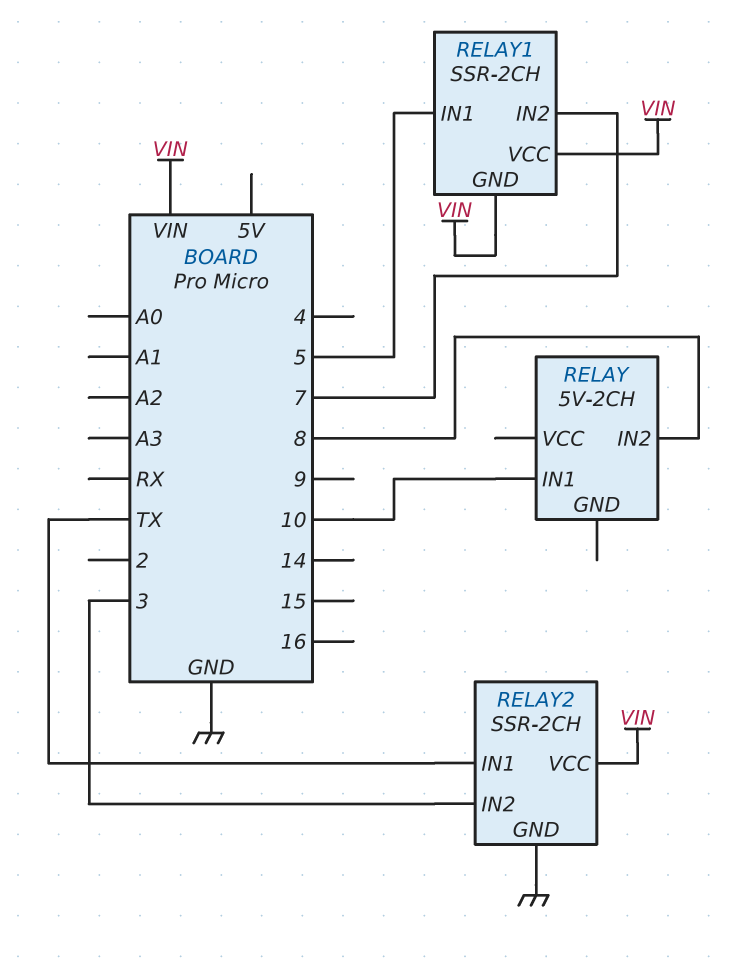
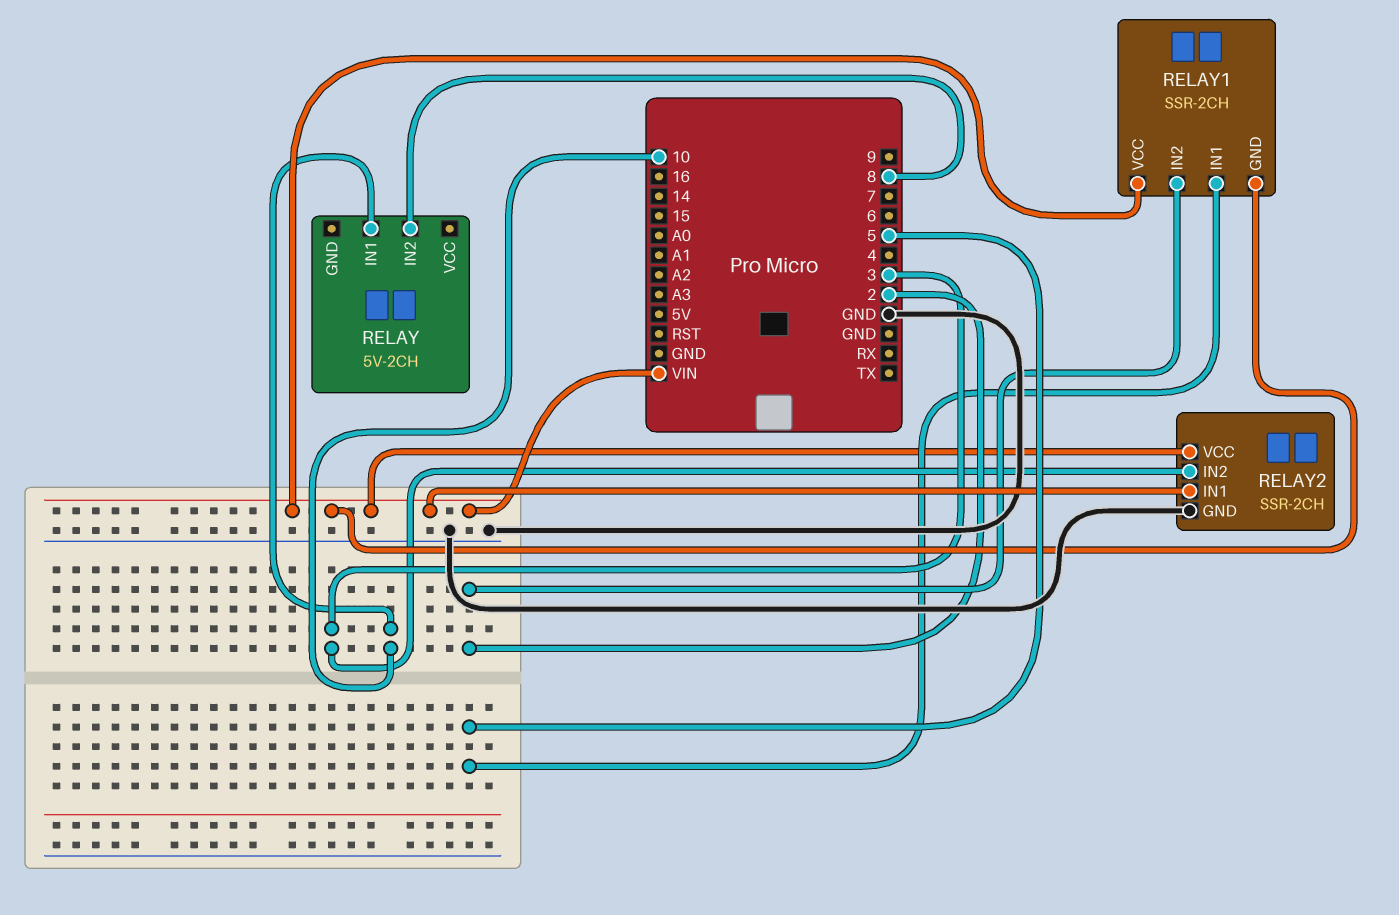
RELAY1 pin IN2: 7 -> 2
RELAY2 pin IN1: TX -> VIN

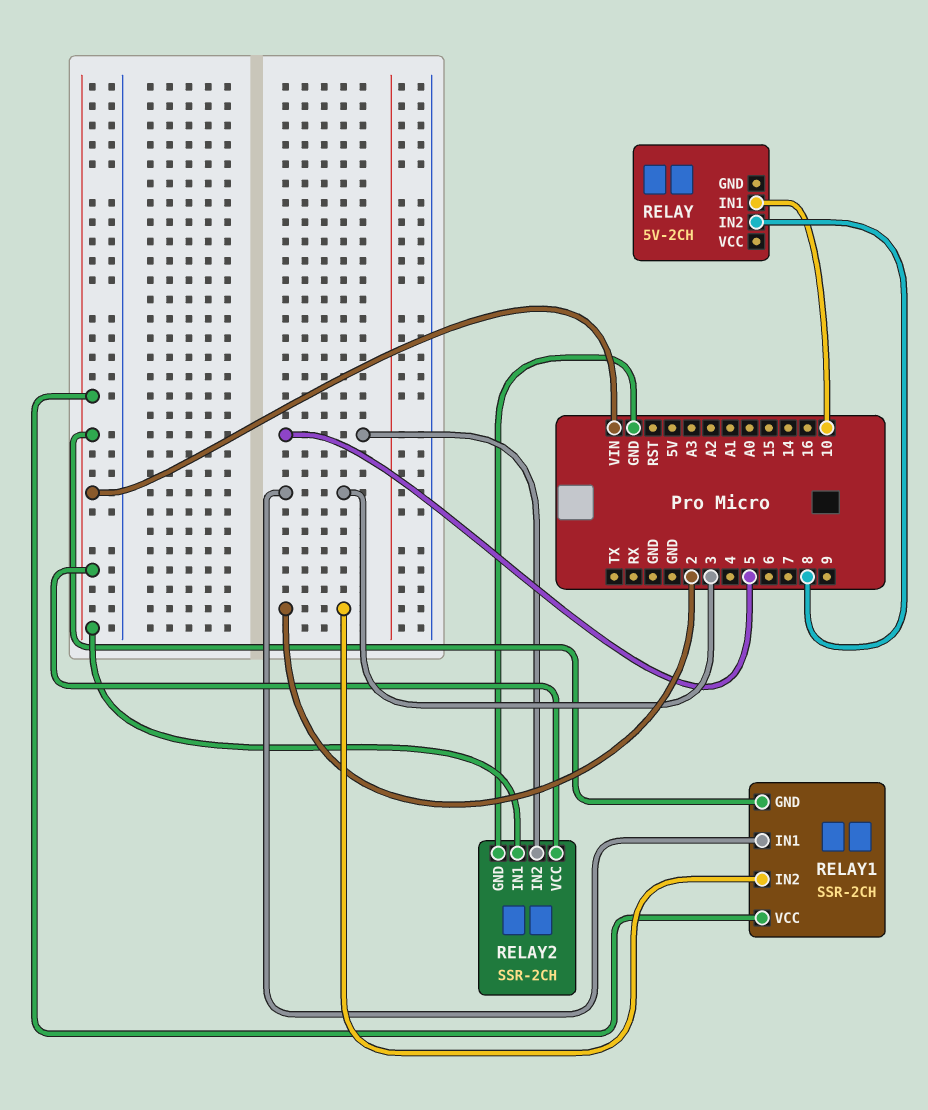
RELAY1 pin IN1: 5 -> 3
RELAY2 pin IN2: 3 -> 5

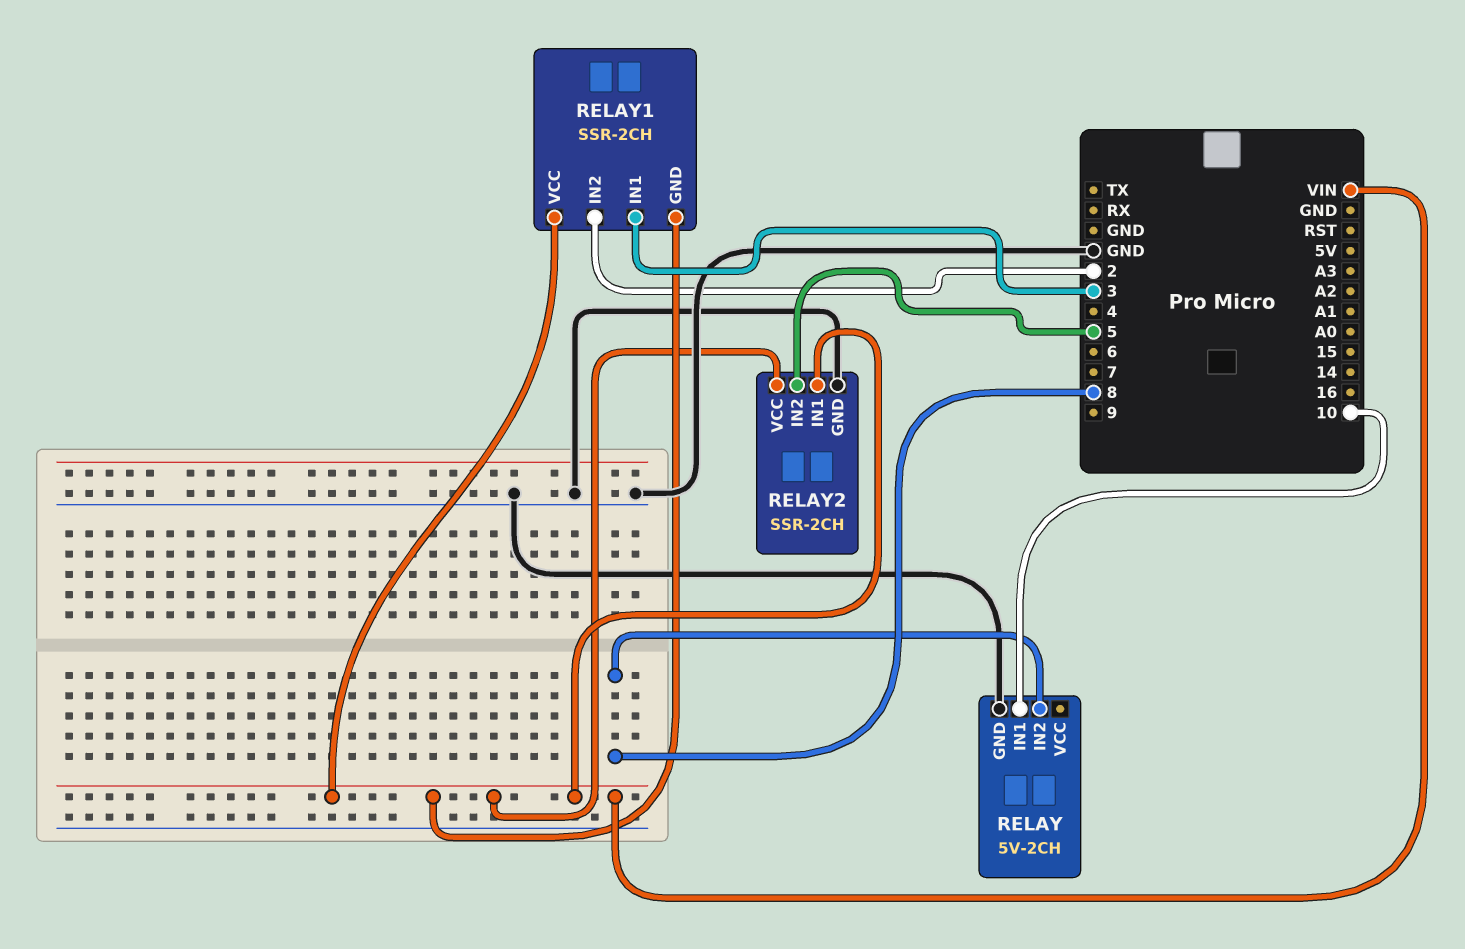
RELAY pin GND: none -> GND

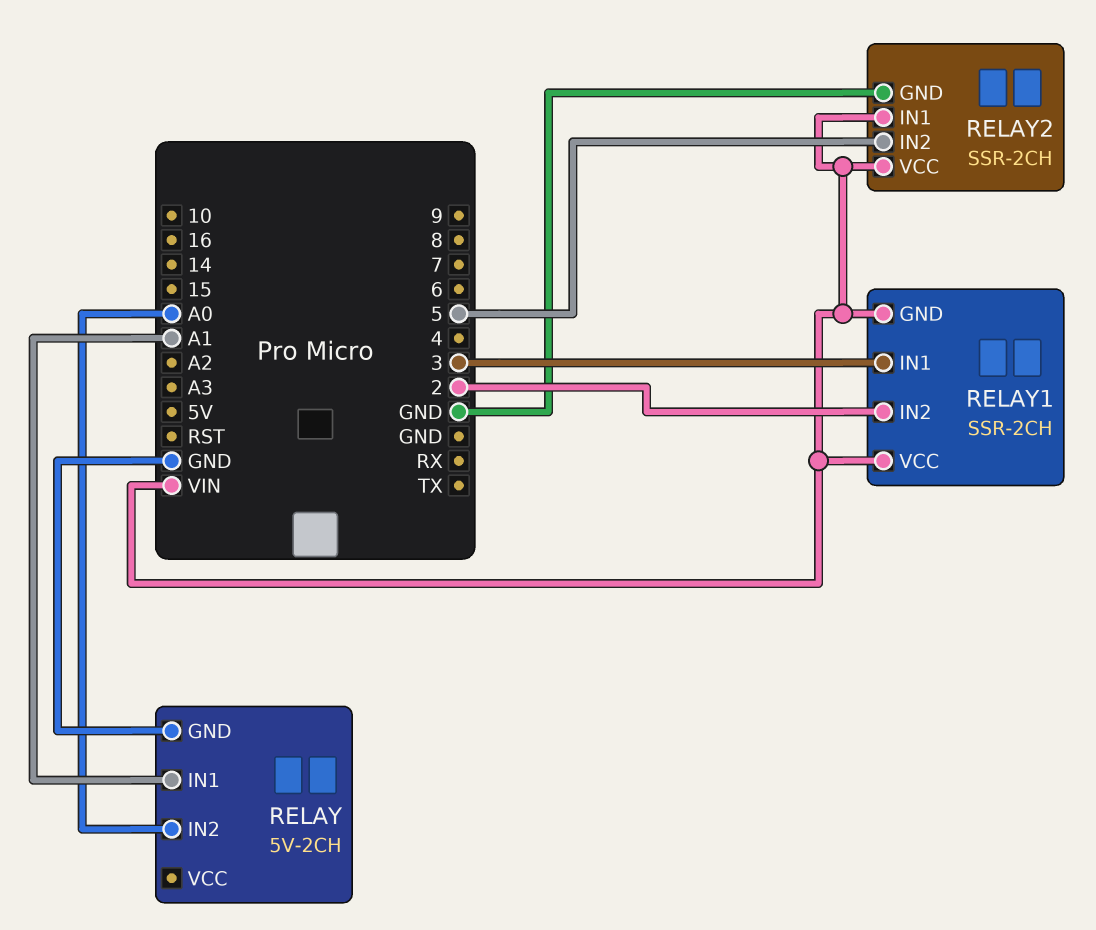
RELAY pin IN1: 10 -> A1
RELAY pin IN2: 8 -> A0

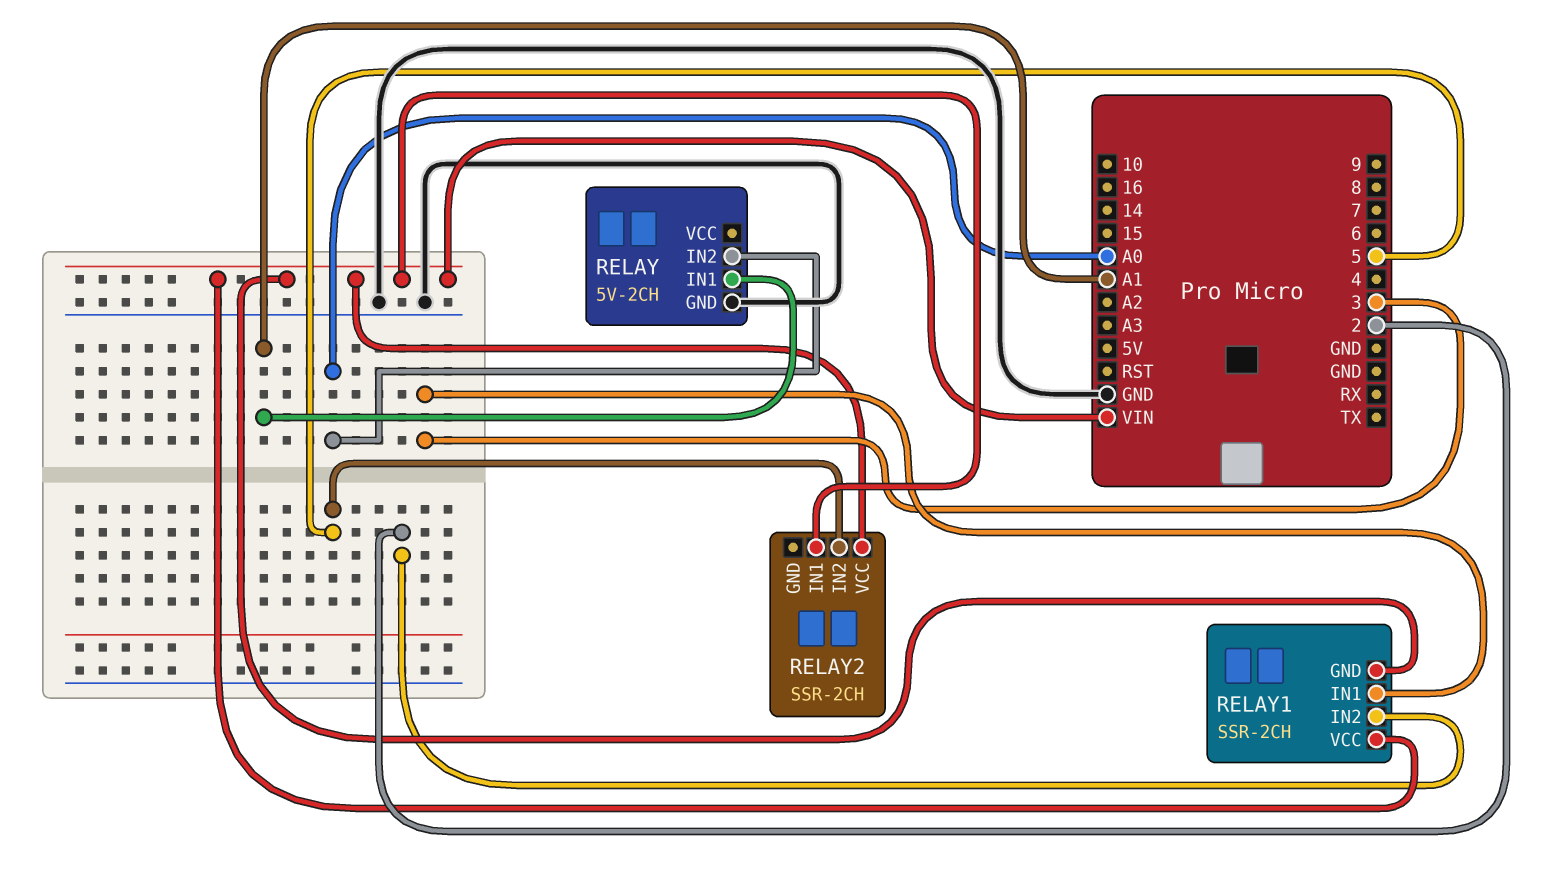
RELAY2 pin GND: GND -> none

